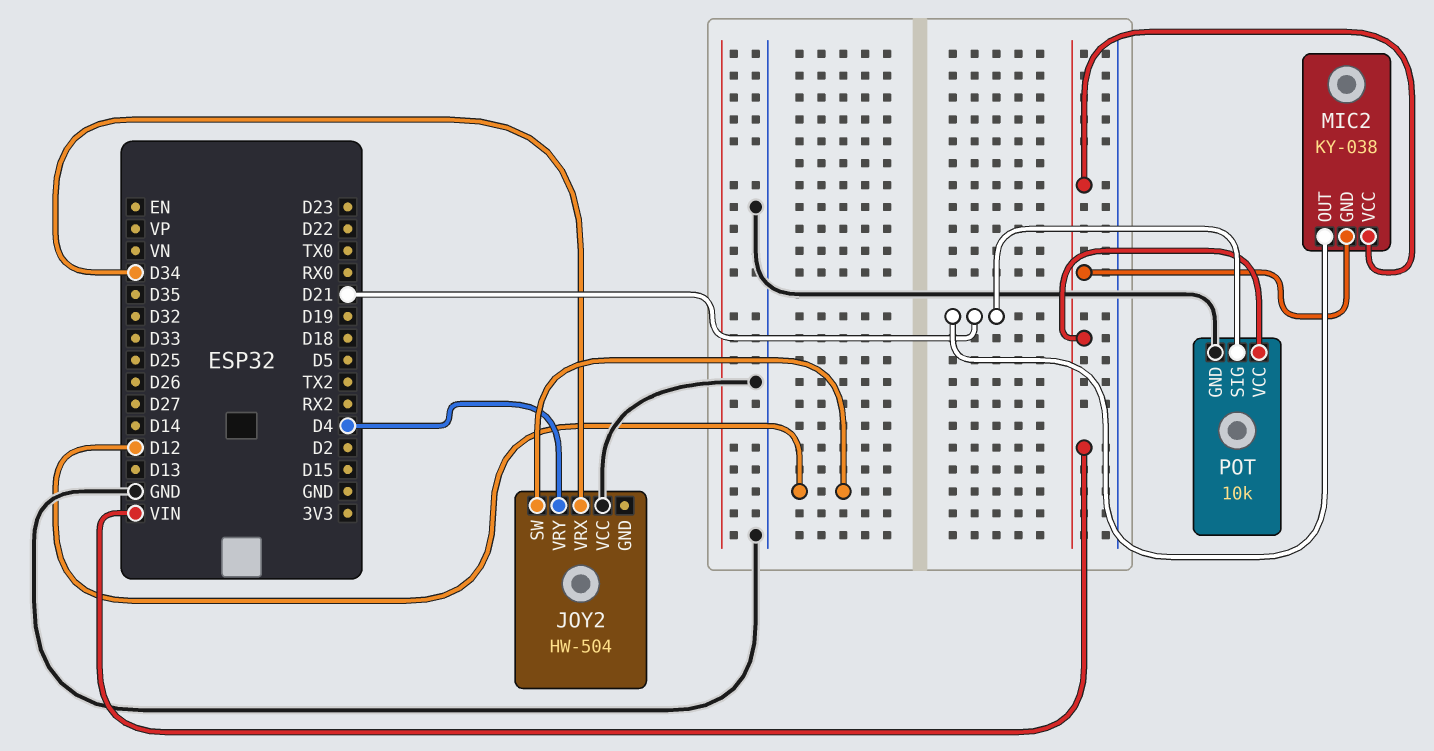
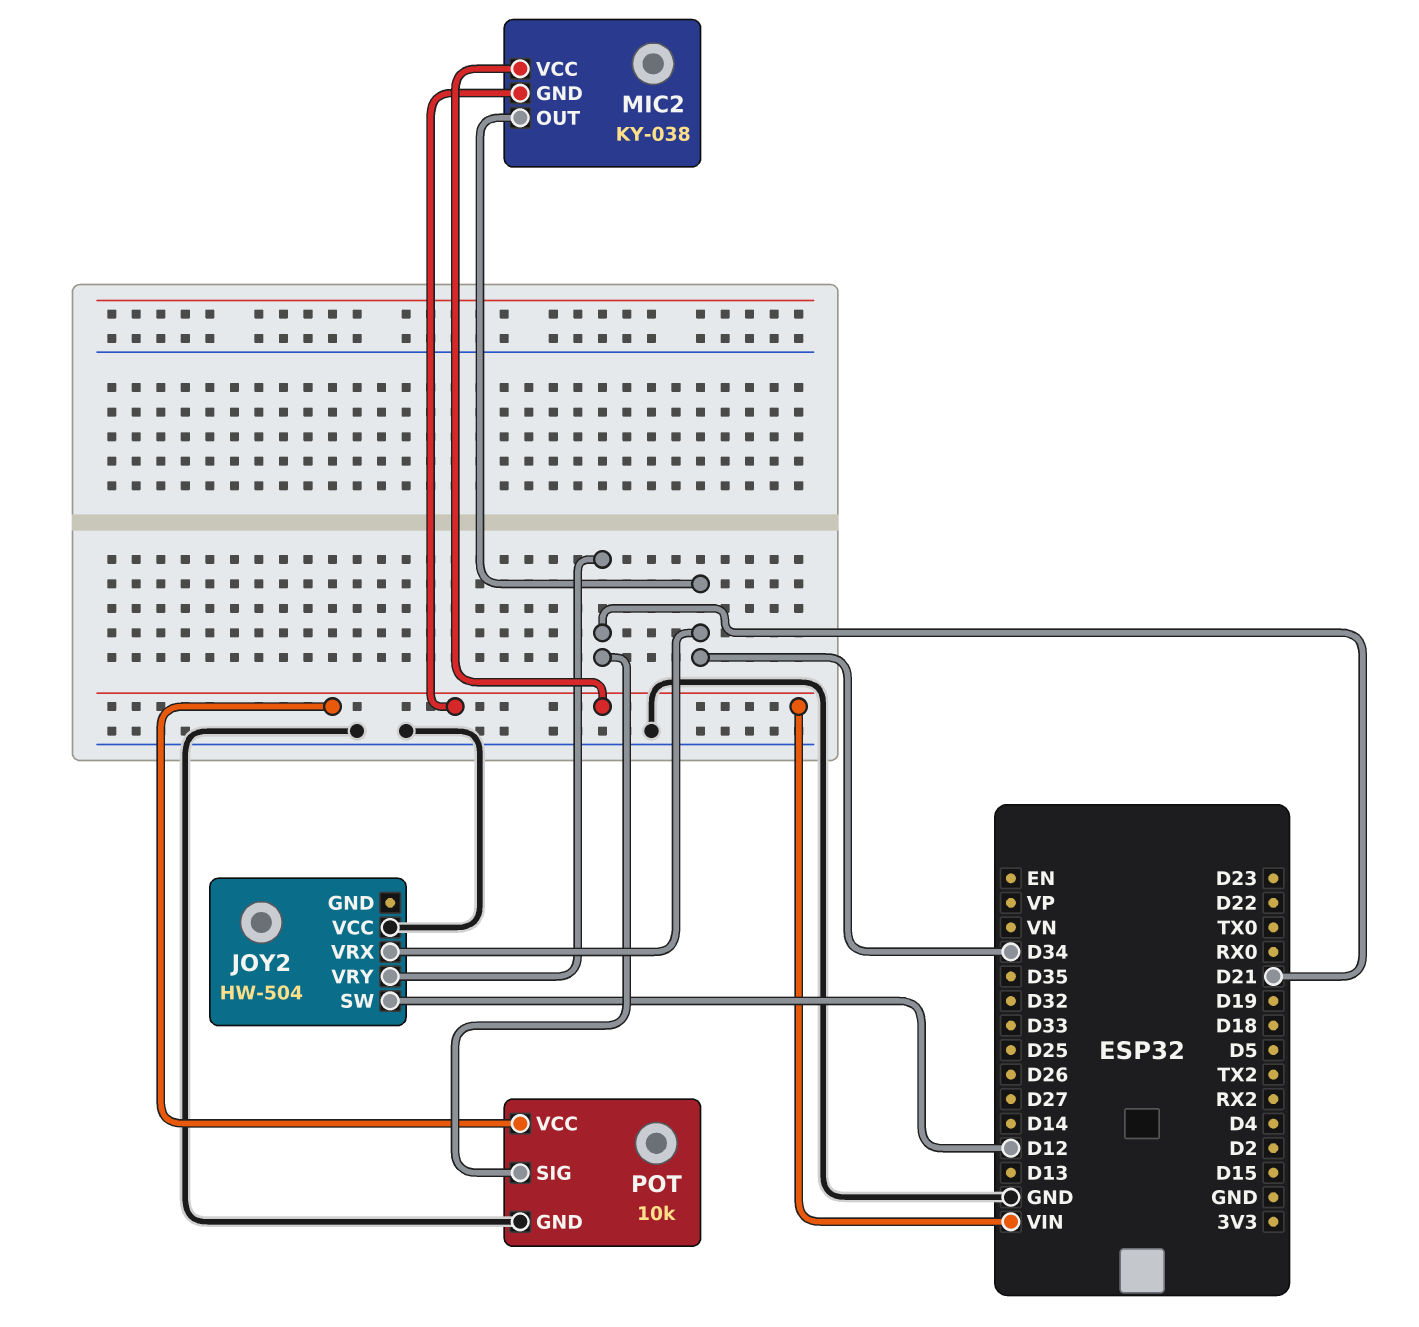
JOY2 pin VRY: D4 -> D21
MIC2 pin OUT: D21 -> D34

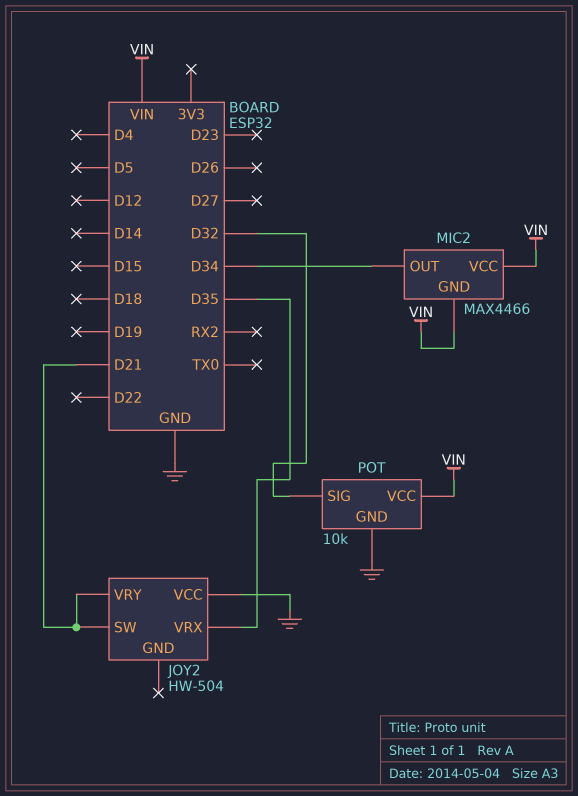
JOY2 pin SW: D12 -> D21
JOY2 pin VRX: D34 -> D35
MIC2: KY-038 -> MAX4466
POT pin SIG: D21 -> D32

